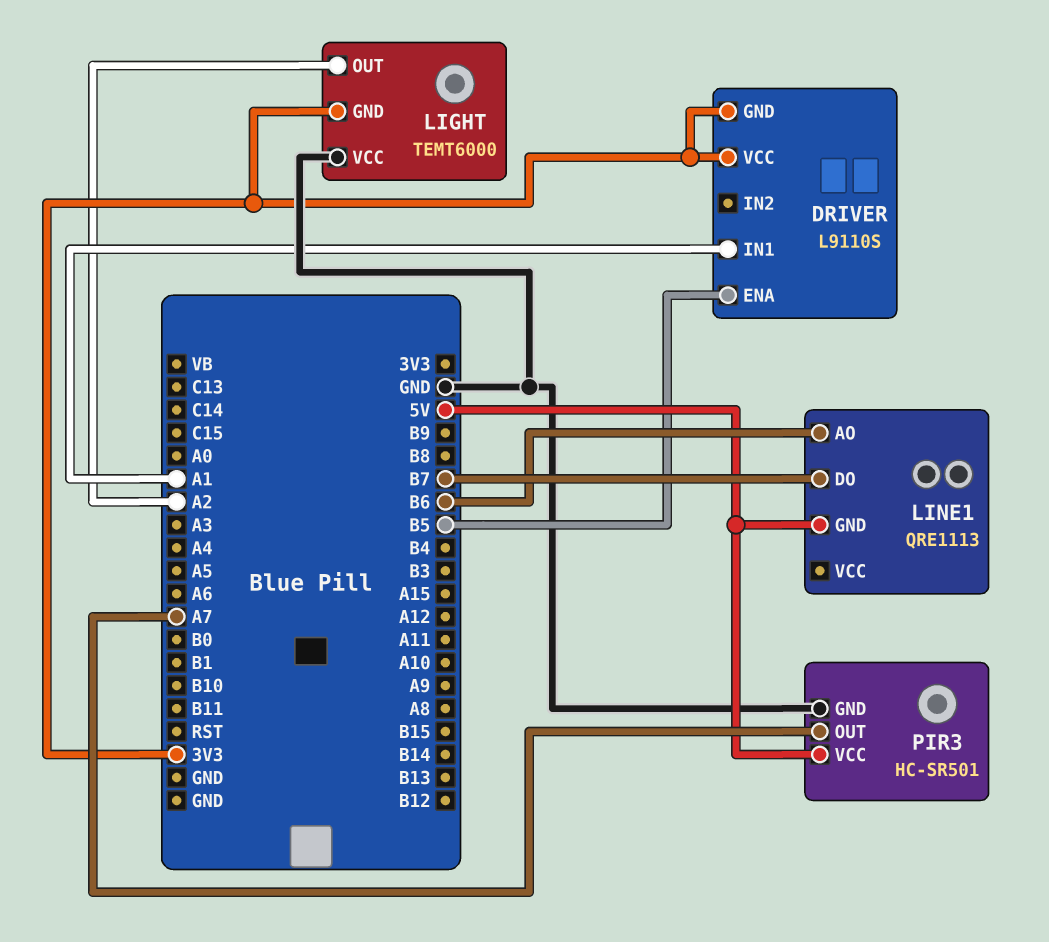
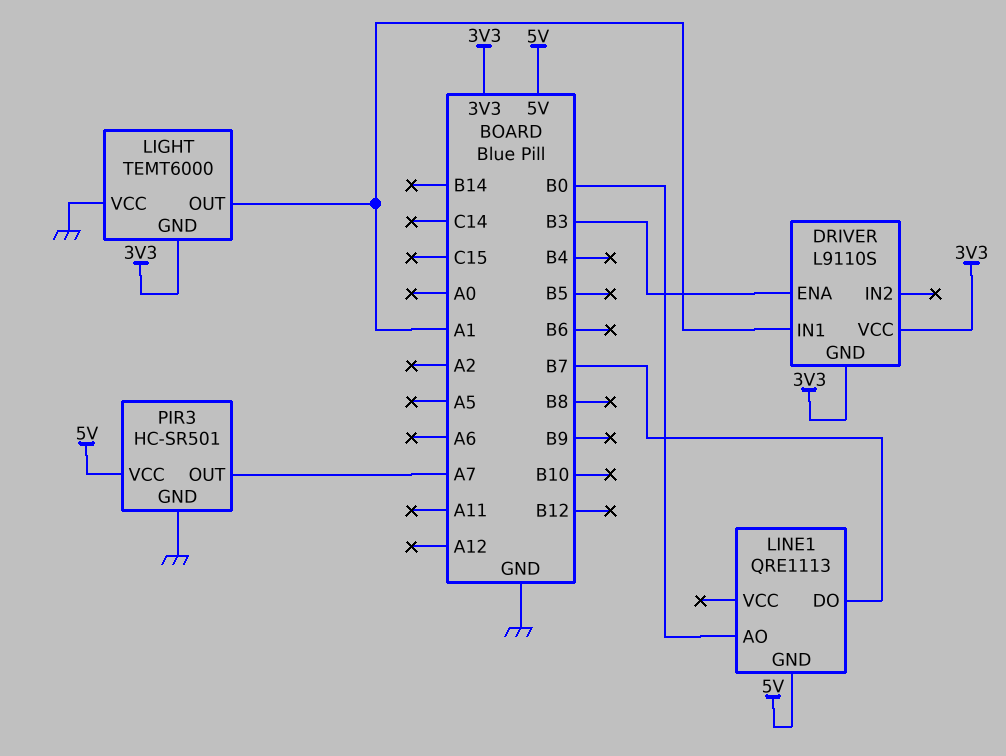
DRIVER pin ENA: B5 -> B3
LIGHT pin OUT: A2 -> A1
LINE1 pin AO: B6 -> B0

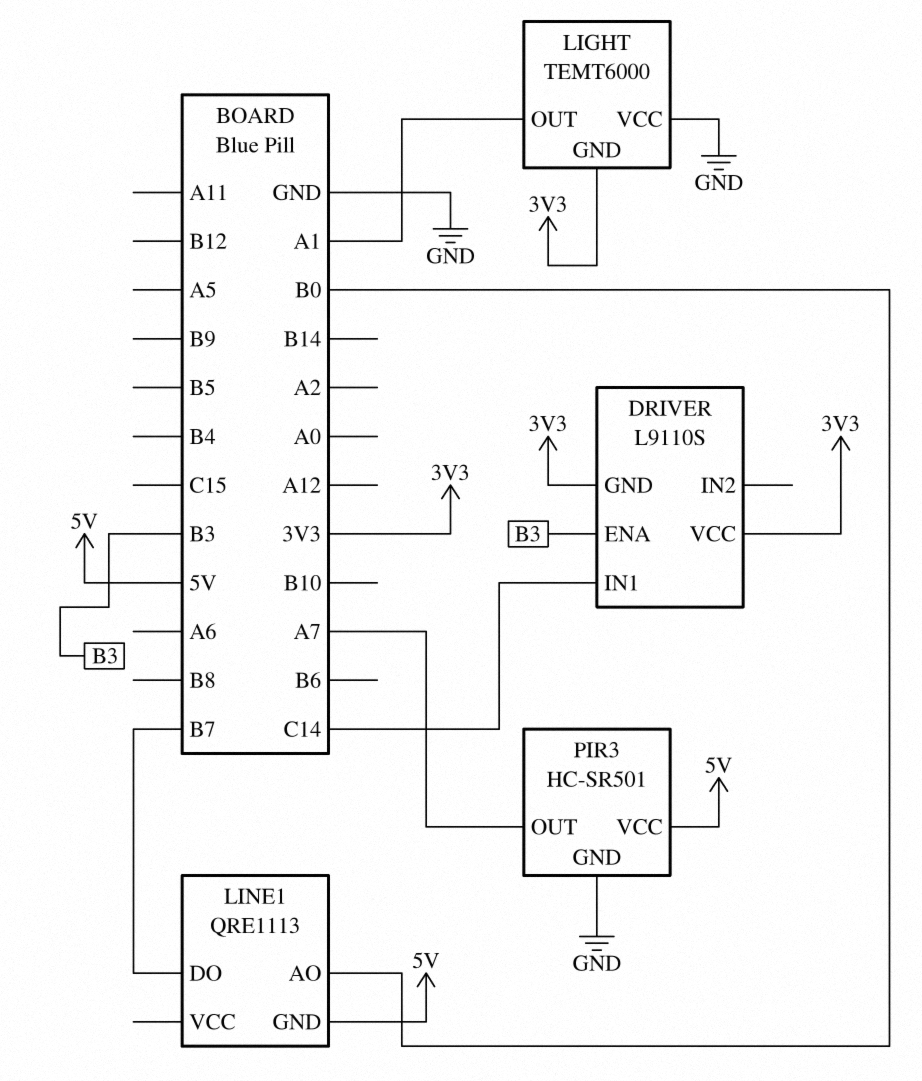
DRIVER pin IN1: A1 -> C14

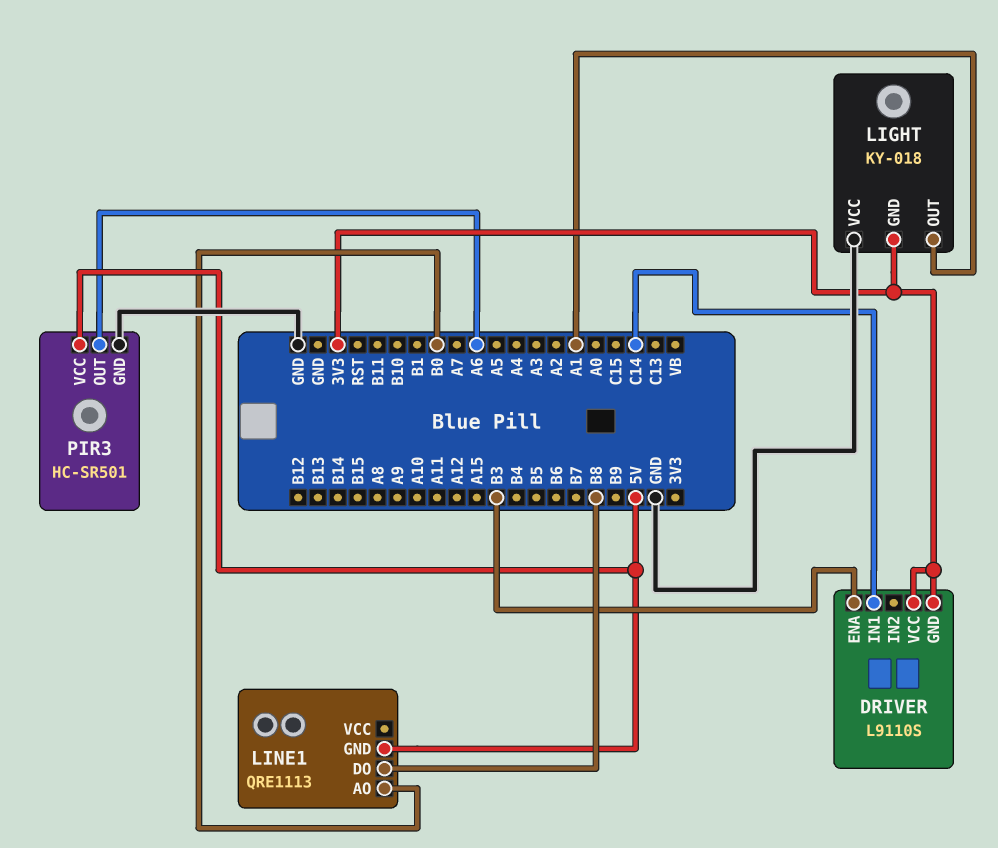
LIGHT: TEMT6000 -> KY-018
LINE1 pin DO: B7 -> B8
PIR3 pin OUT: A7 -> A6

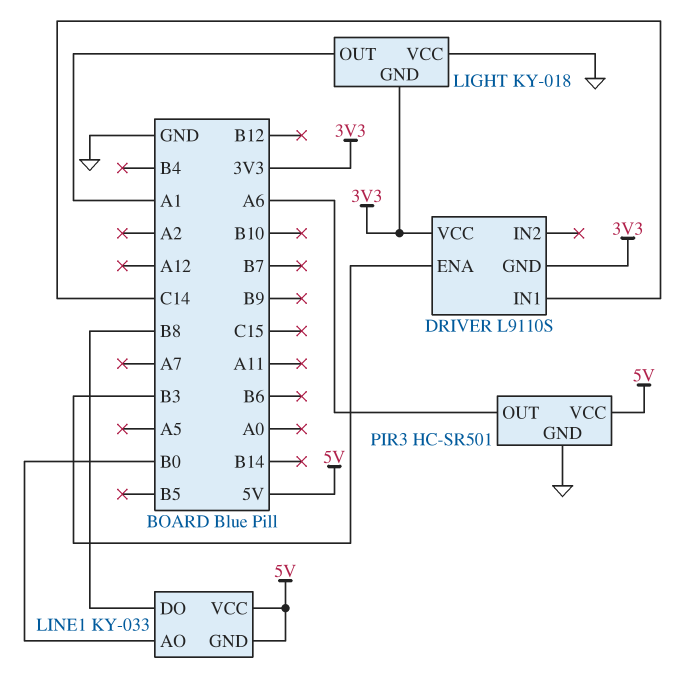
LINE1: QRE1113 -> KY-033
LINE1 pin VCC: none -> 5V

